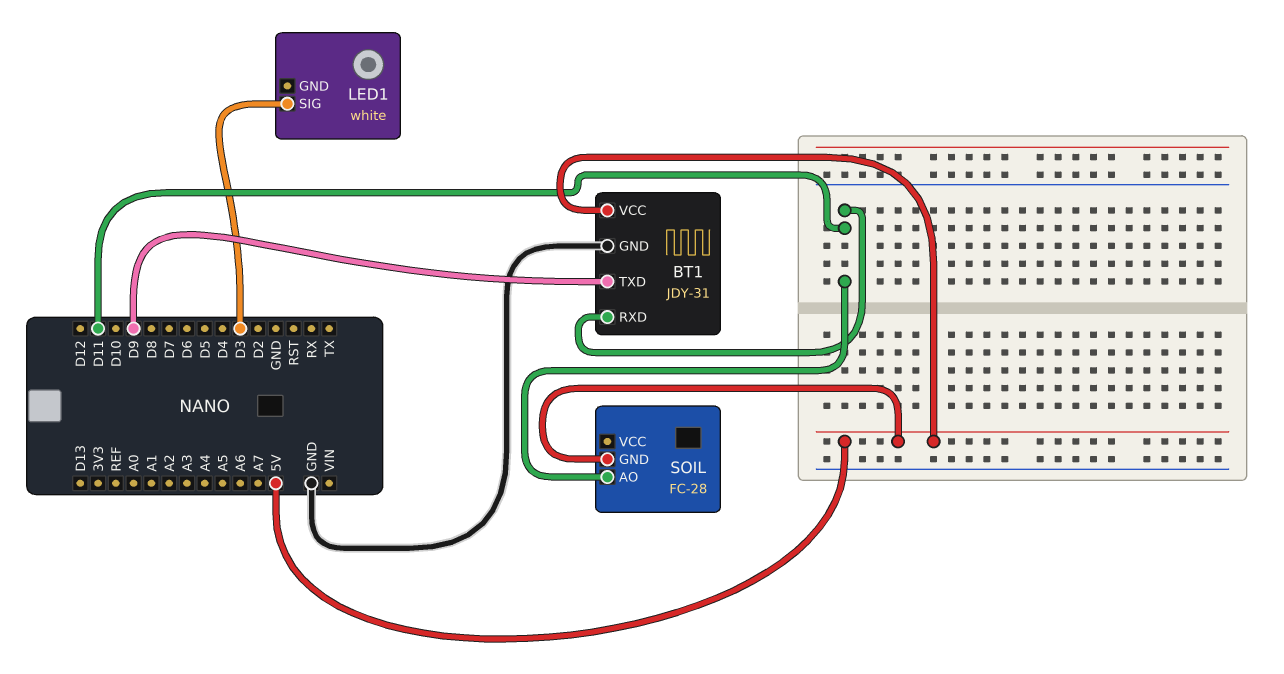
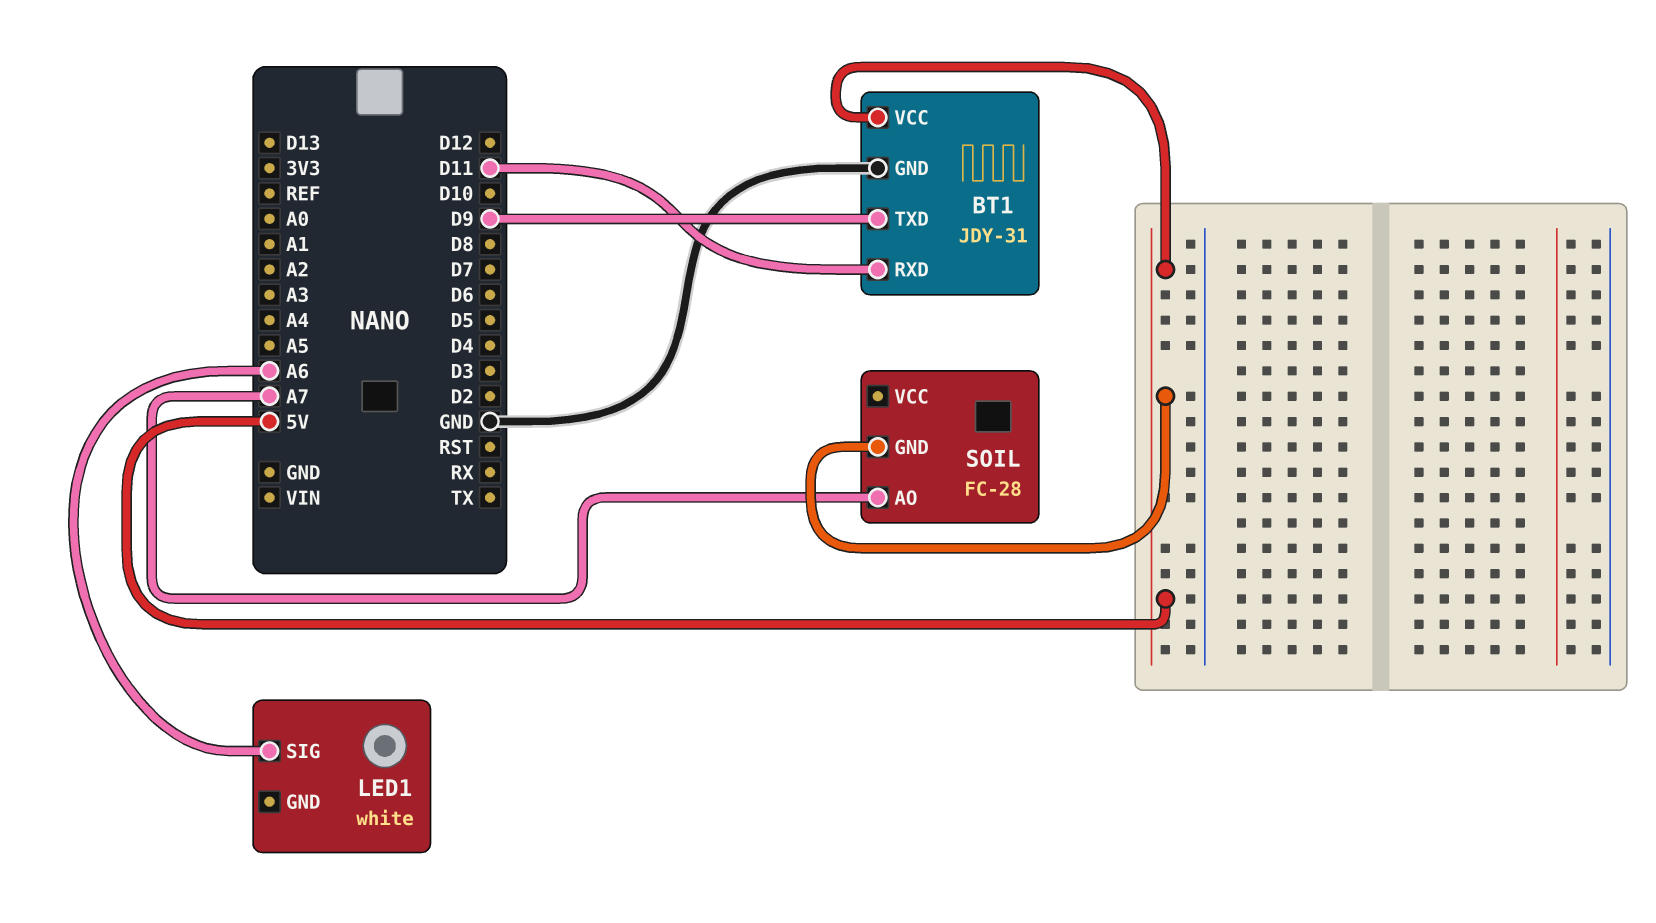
LED1 pin SIG: D3 -> A6
SOIL pin AO: D11 -> A7

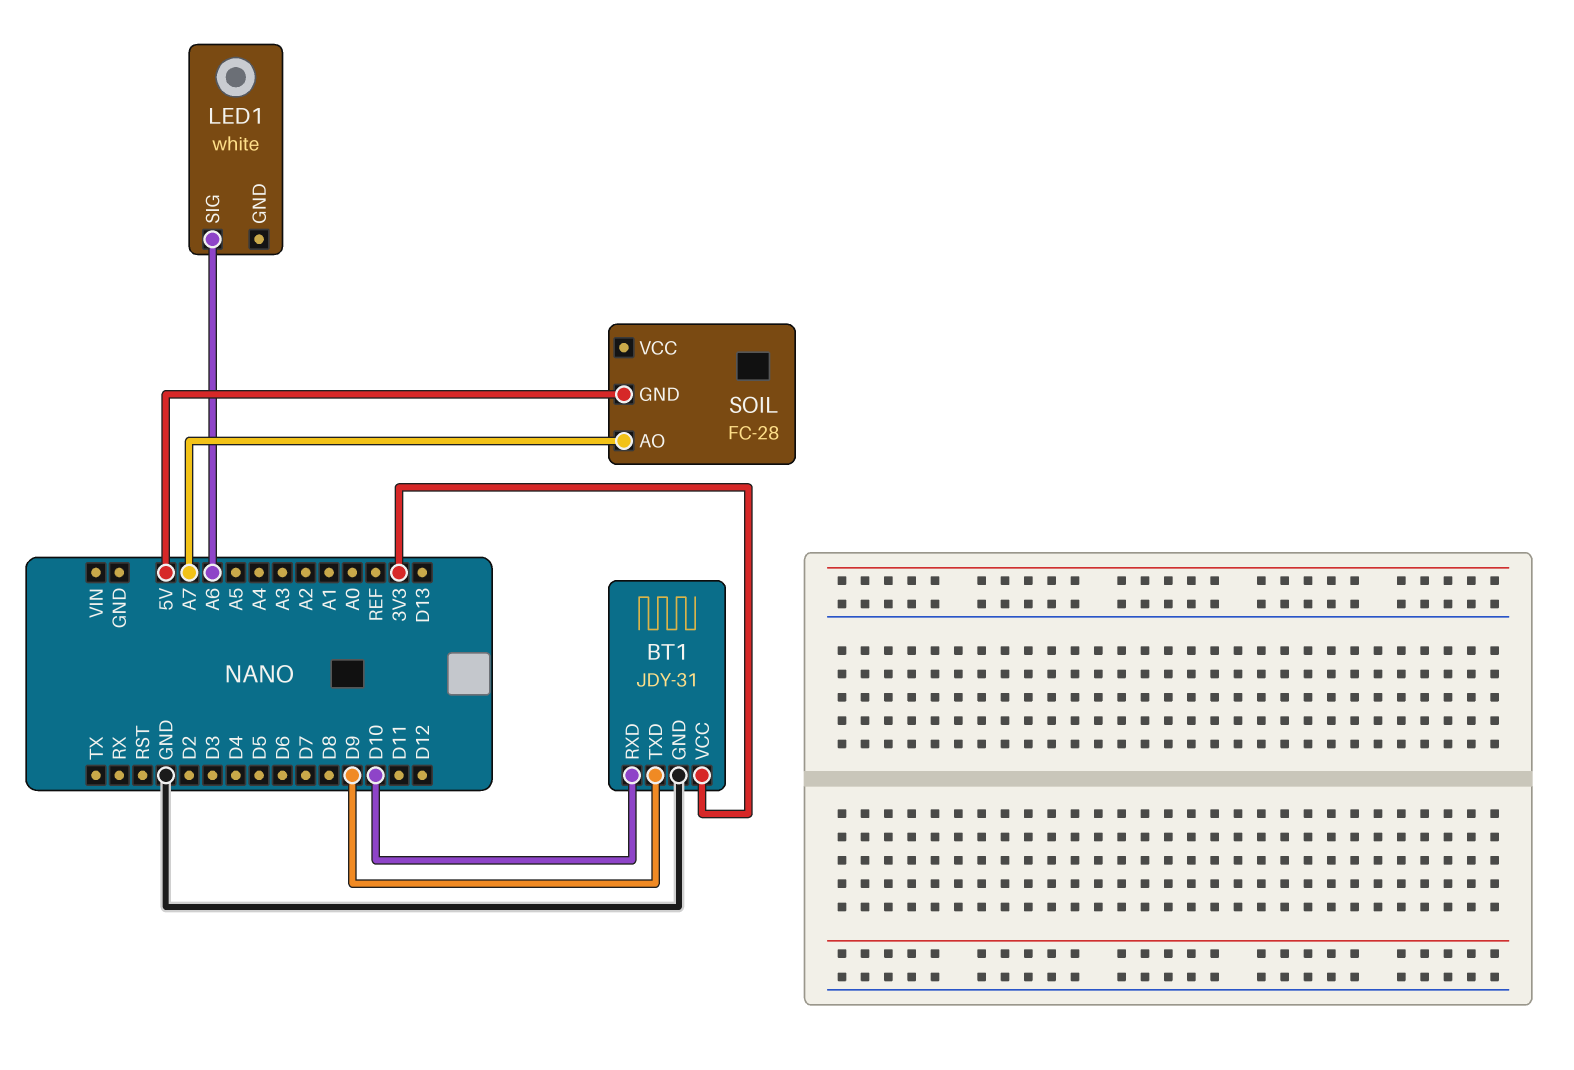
BT1 pin RXD: D11 -> D10
BT1 pin VCC: 5V -> 3V3

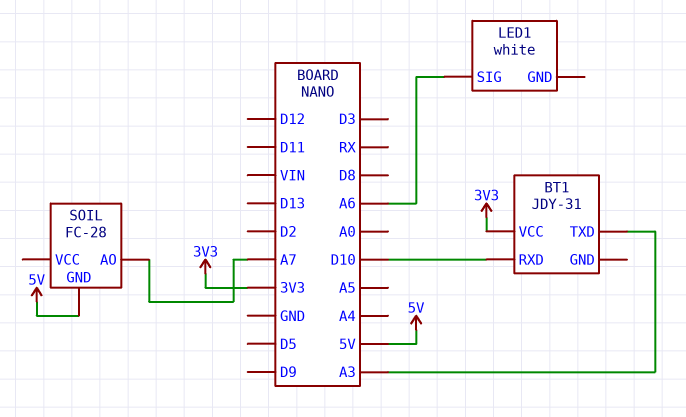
BT1 pin GND: GND -> none
BT1 pin TXD: D9 -> A3

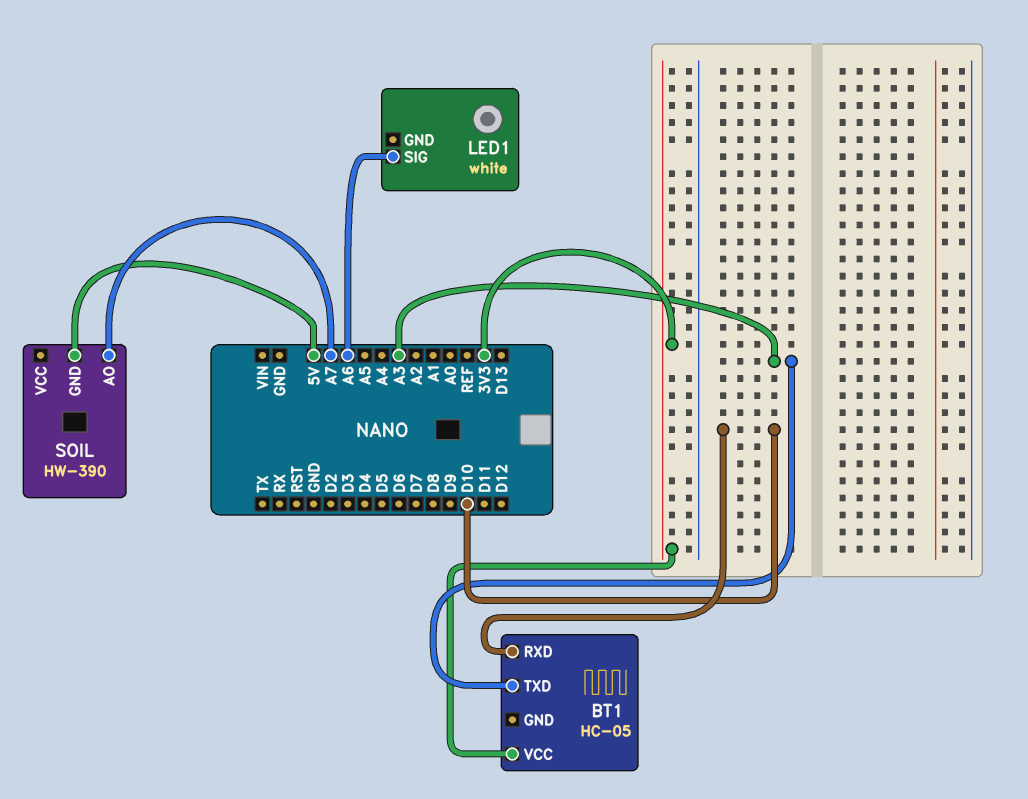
BT1: JDY-31 -> HC-05
SOIL: FC-28 -> HW-390

